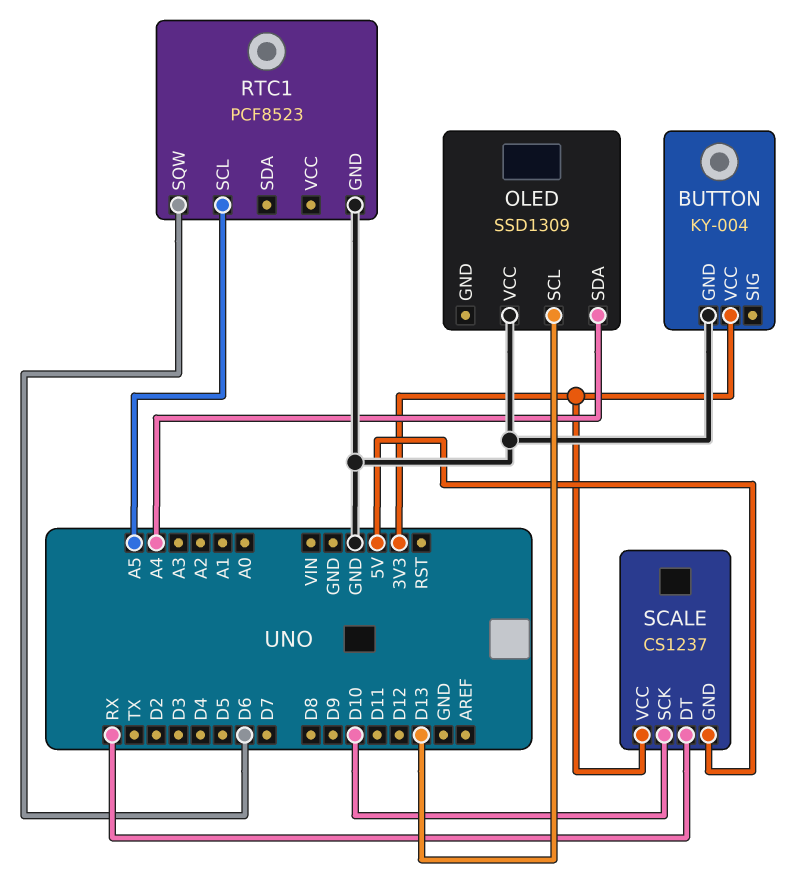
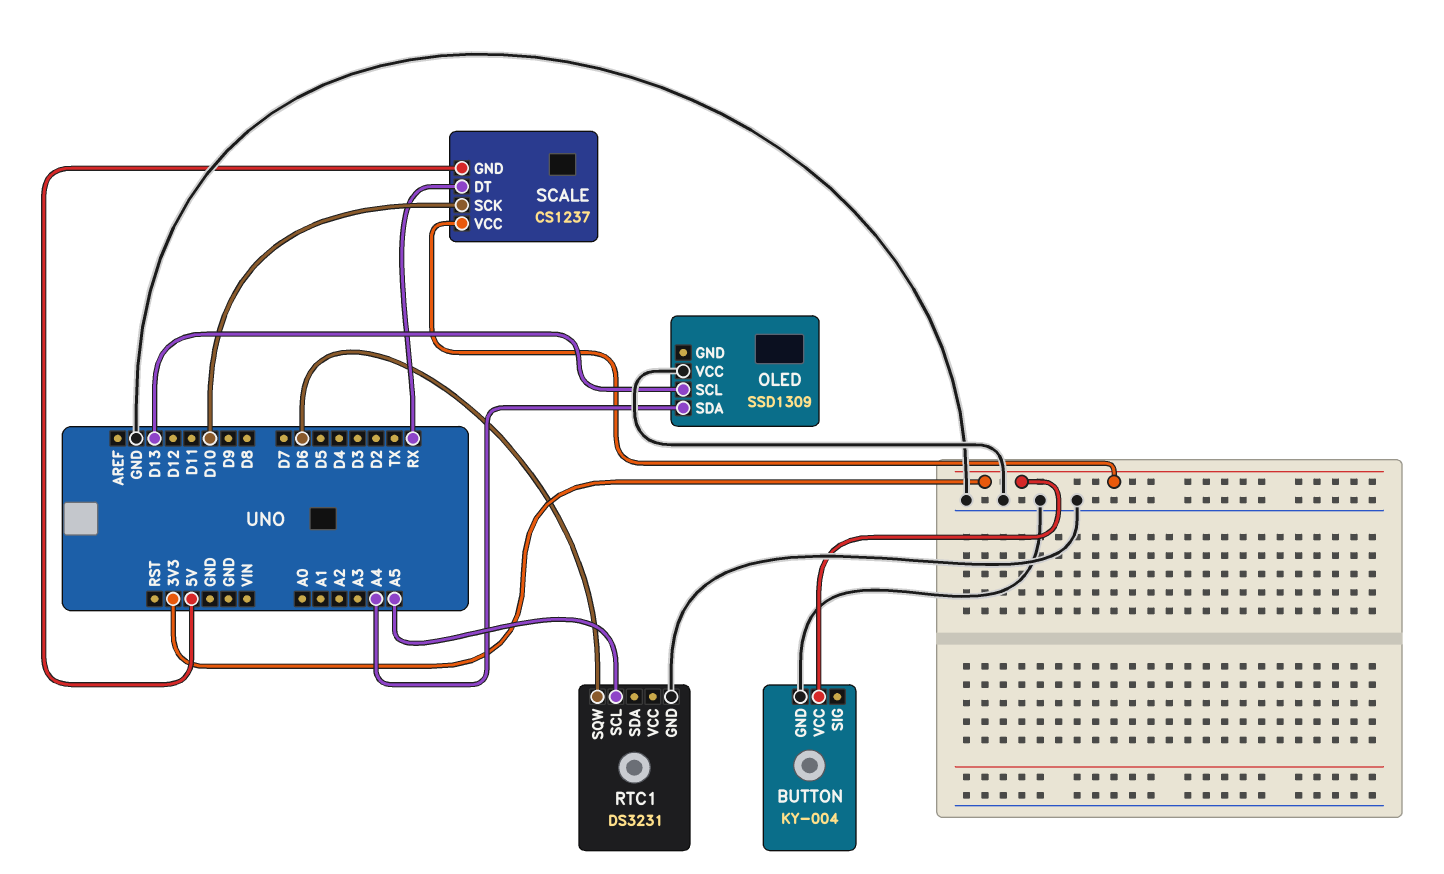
RTC1: PCF8523 -> DS3231

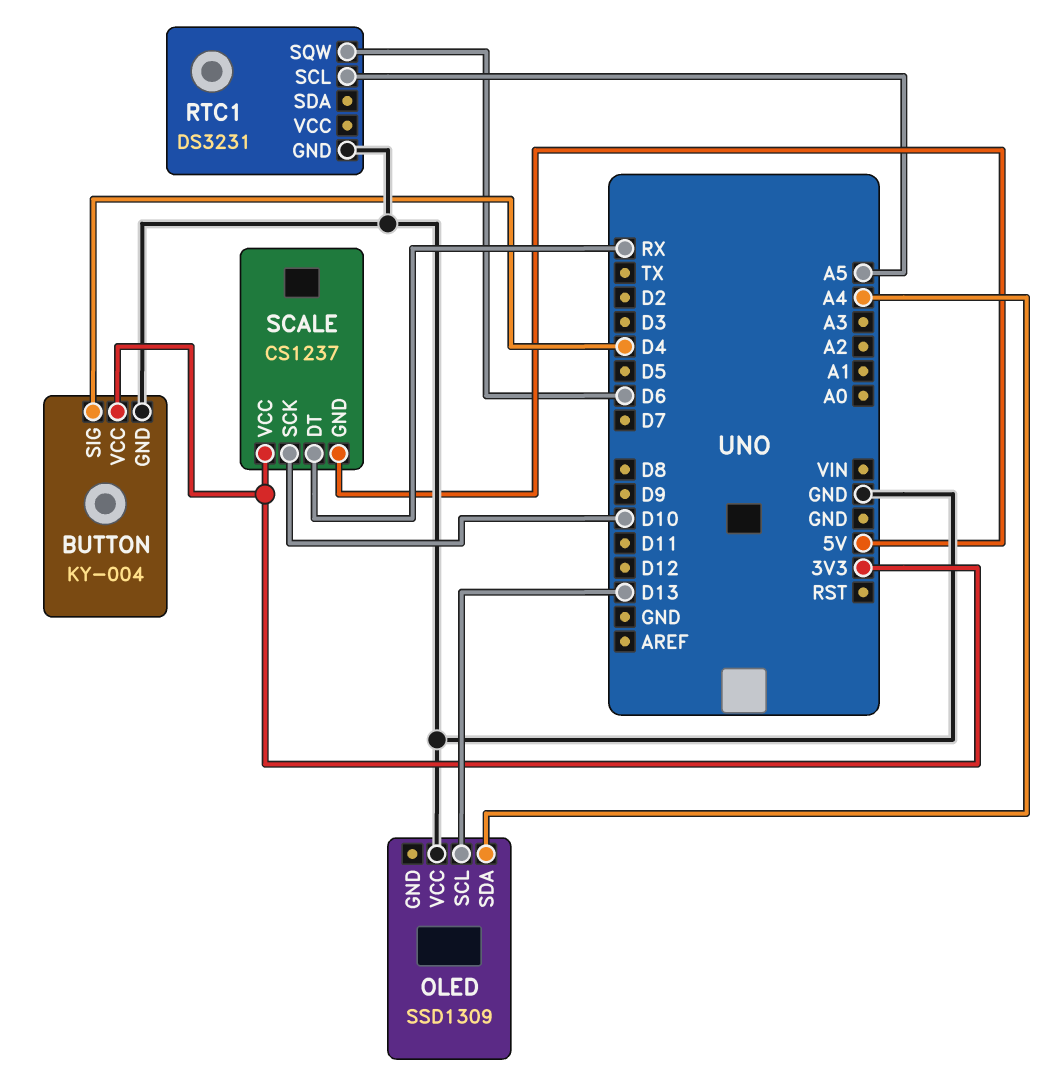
BUTTON pin SIG: none -> D4

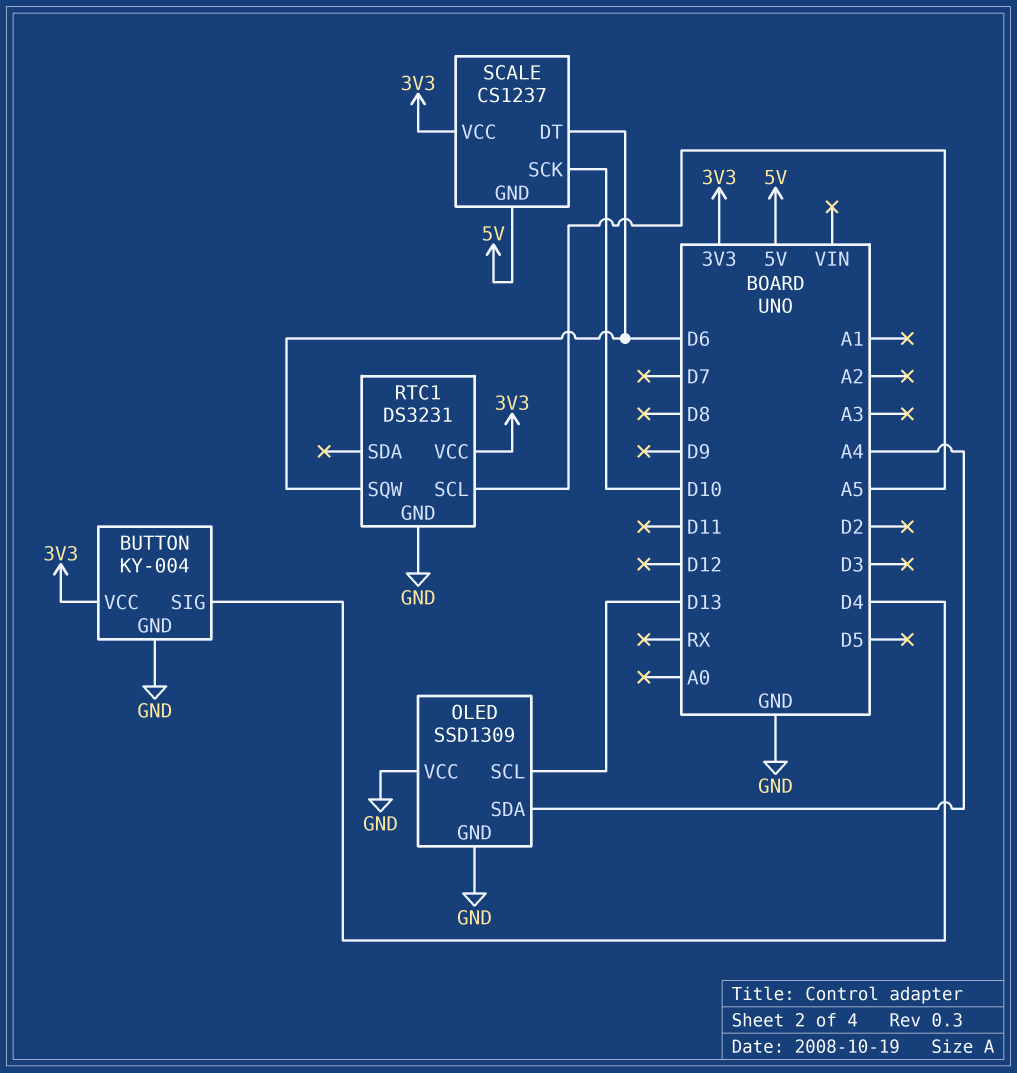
OLED pin GND: none -> GND
RTC1 pin VCC: none -> 3V3
SCALE pin DT: RX -> D6

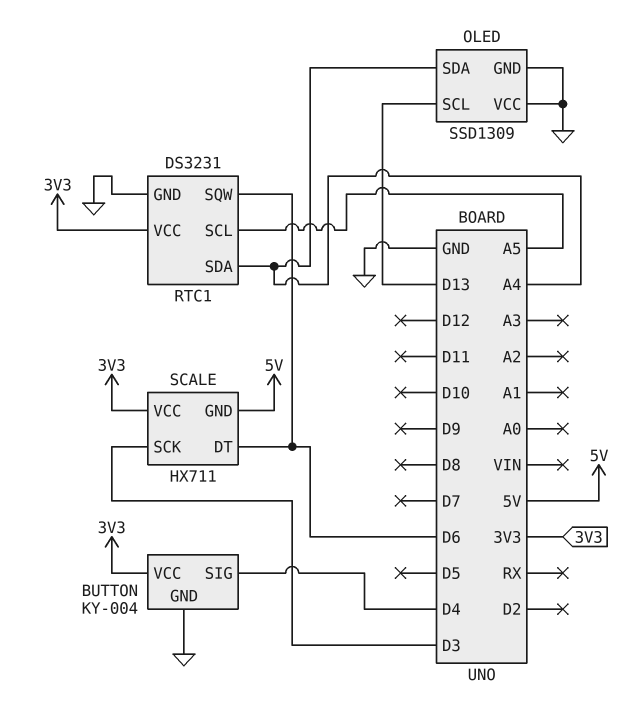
RTC1 pin SDA: none -> A4
SCALE: CS1237 -> HX711
SCALE pin SCK: D10 -> D3

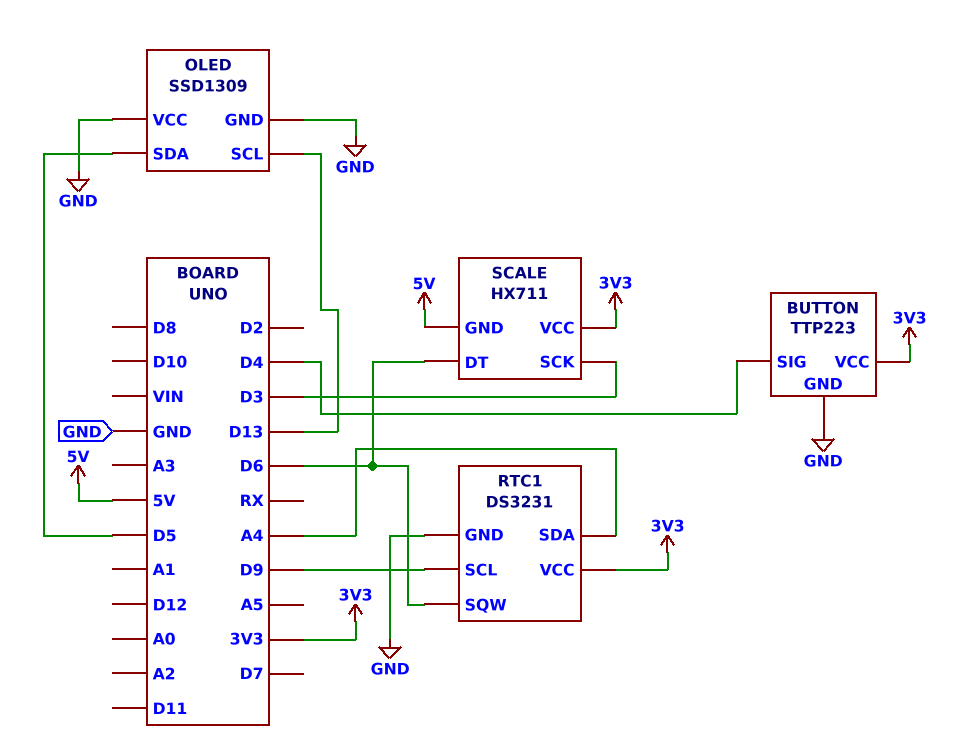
BUTTON: KY-004 -> TTP223
OLED pin SDA: A4 -> D5
RTC1 pin SCL: A5 -> D9

